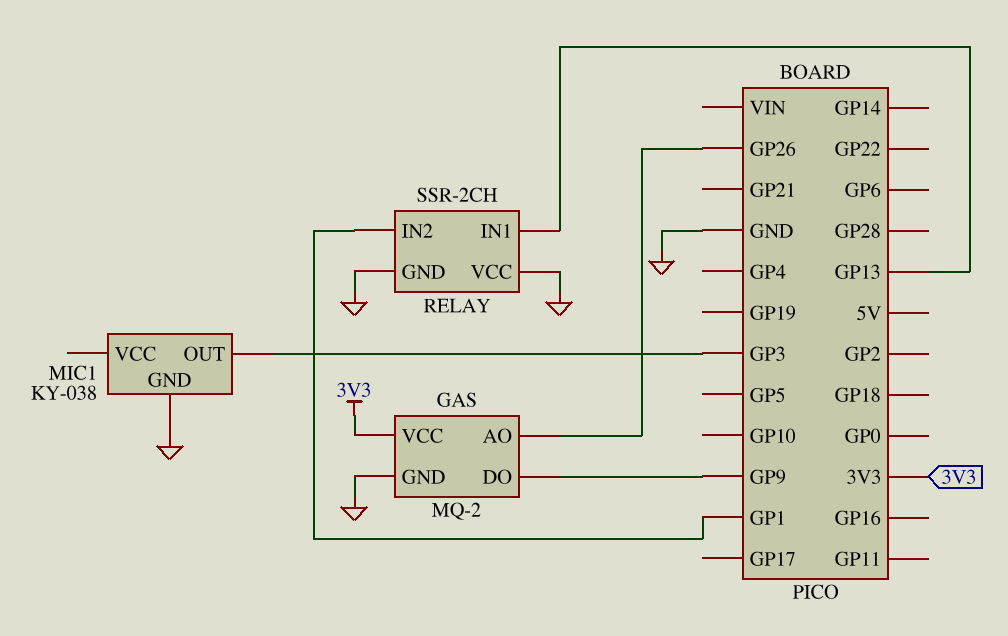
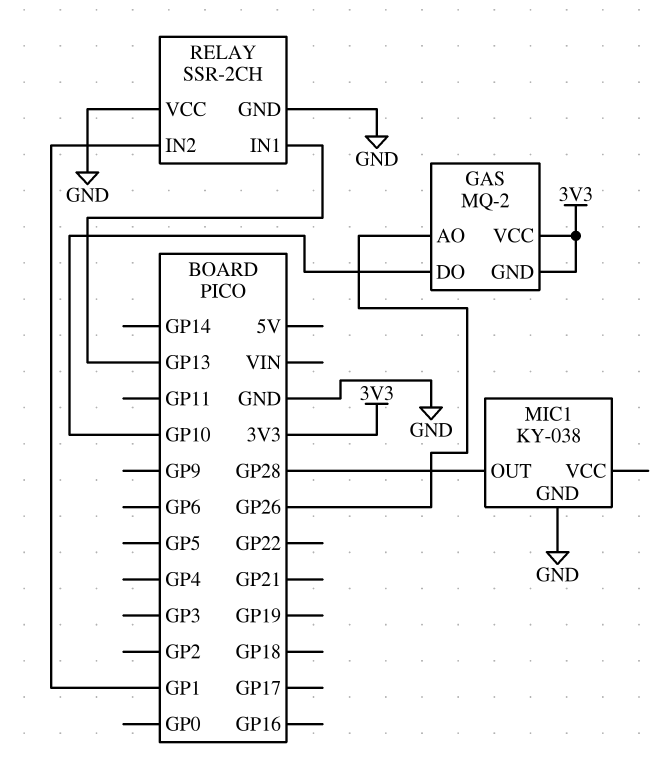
GAS pin DO: GP9 -> GP10
GAS pin GND: GND -> 3V3
MIC1 pin OUT: GP3 -> GP28

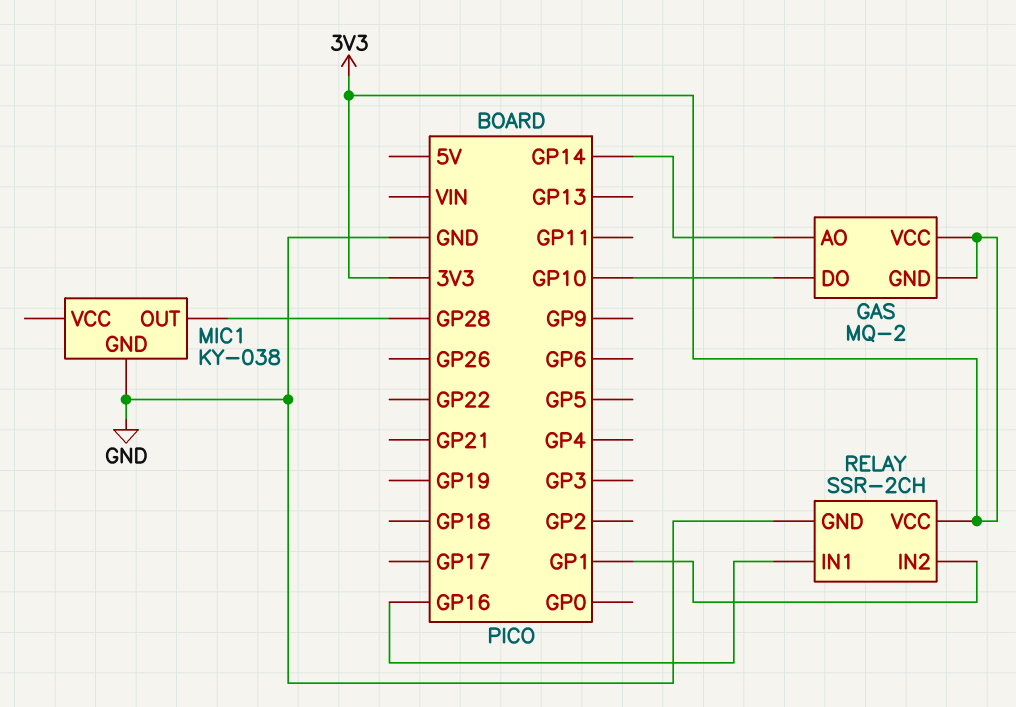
GAS pin AO: GP26 -> GP14
RELAY pin IN1: GP13 -> GP16
RELAY pin VCC: GND -> 3V3

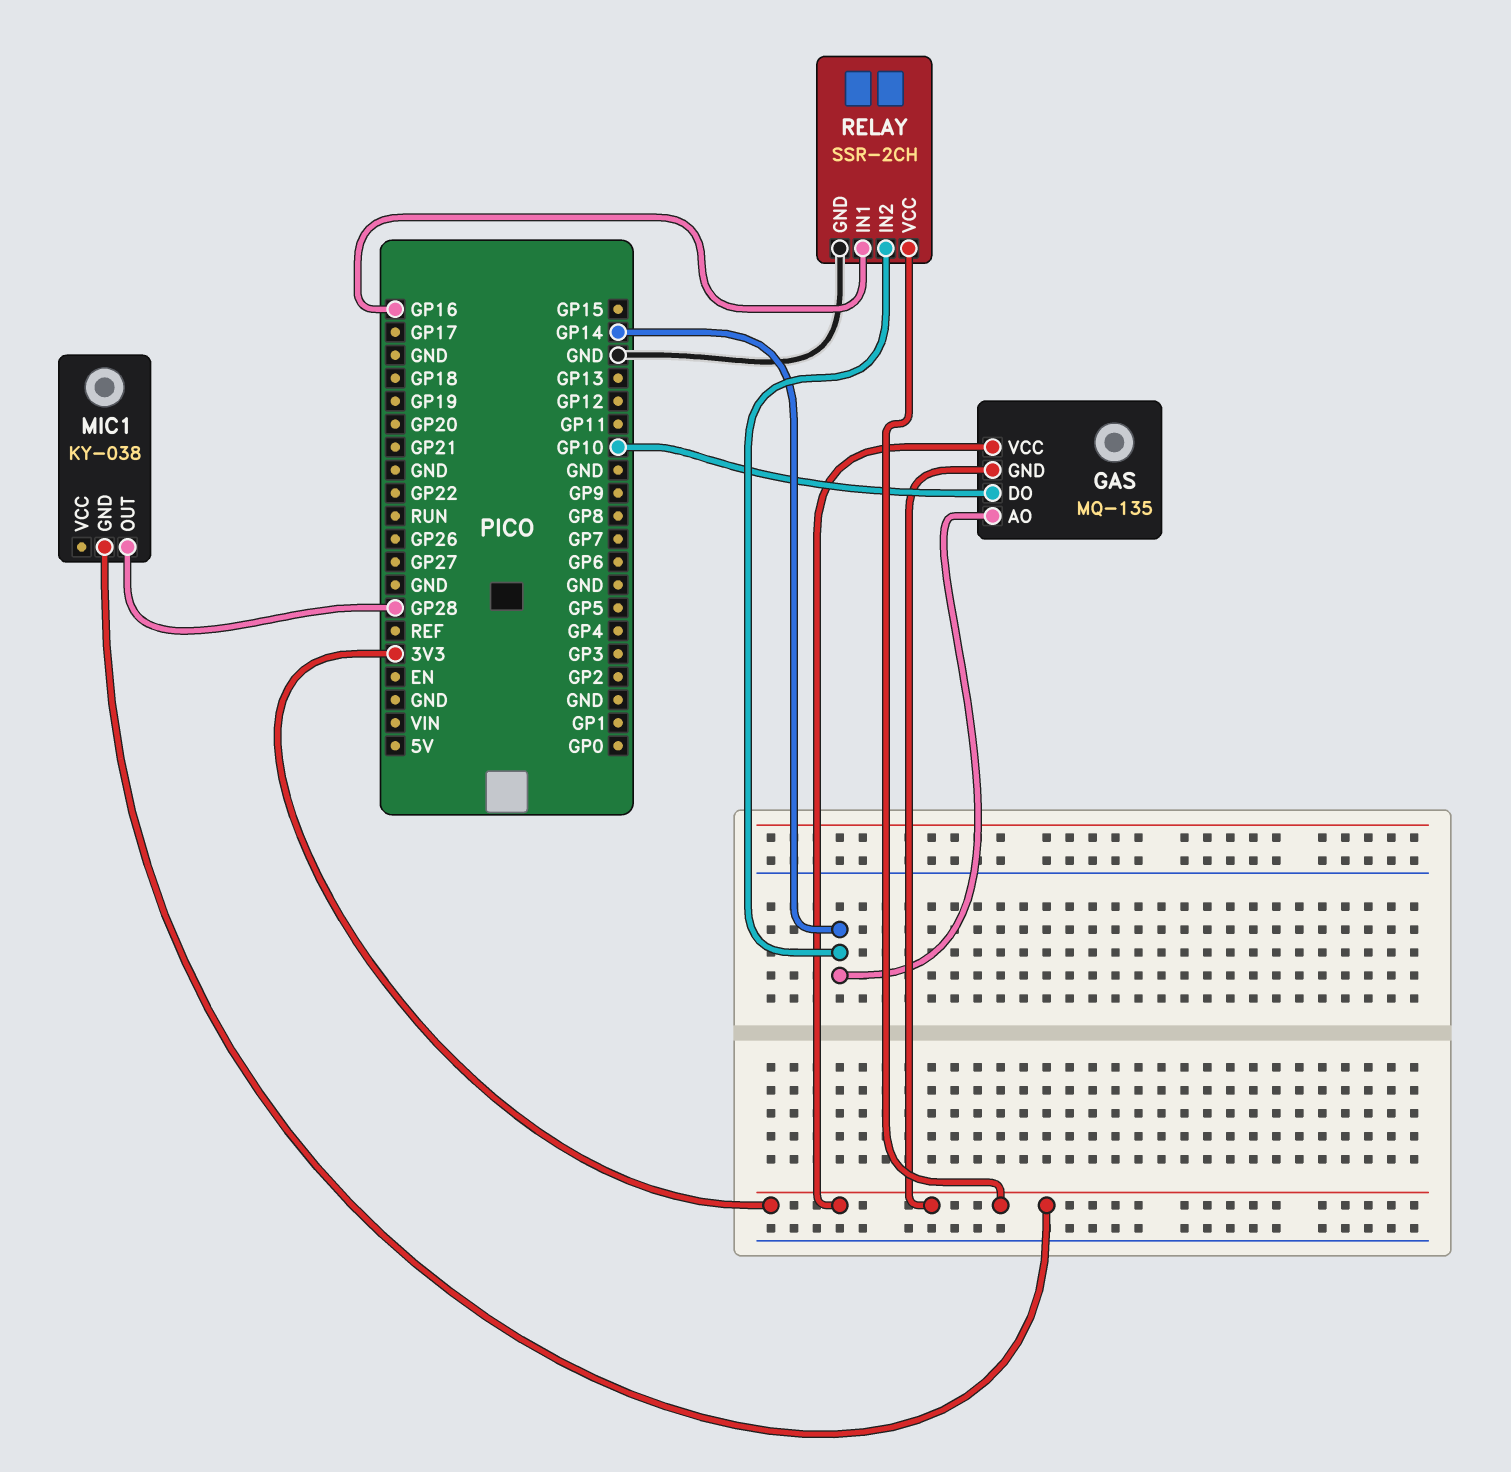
GAS: MQ-2 -> MQ-135
MIC1 pin GND: GND -> 3V3
RELAY pin IN2: GP1 -> GP14

